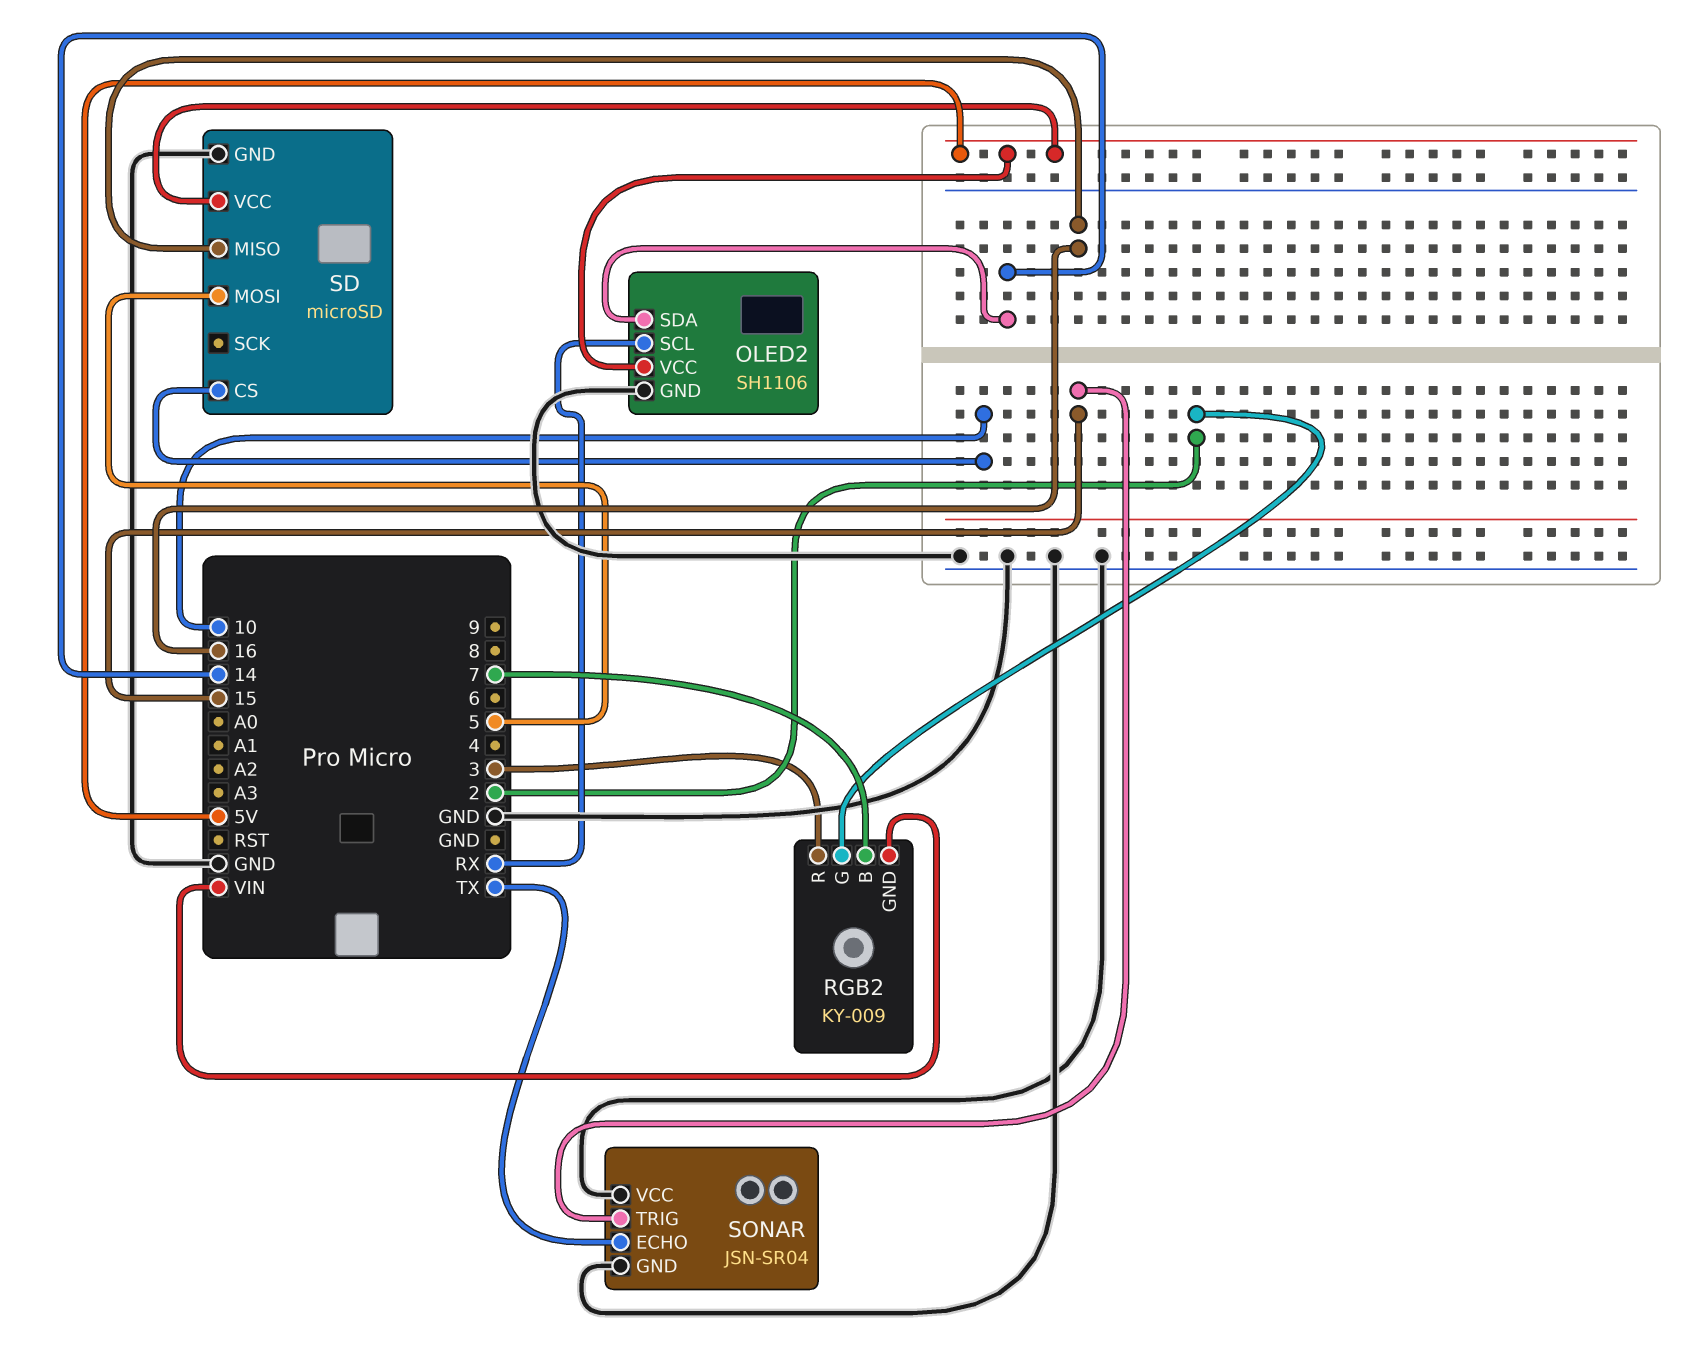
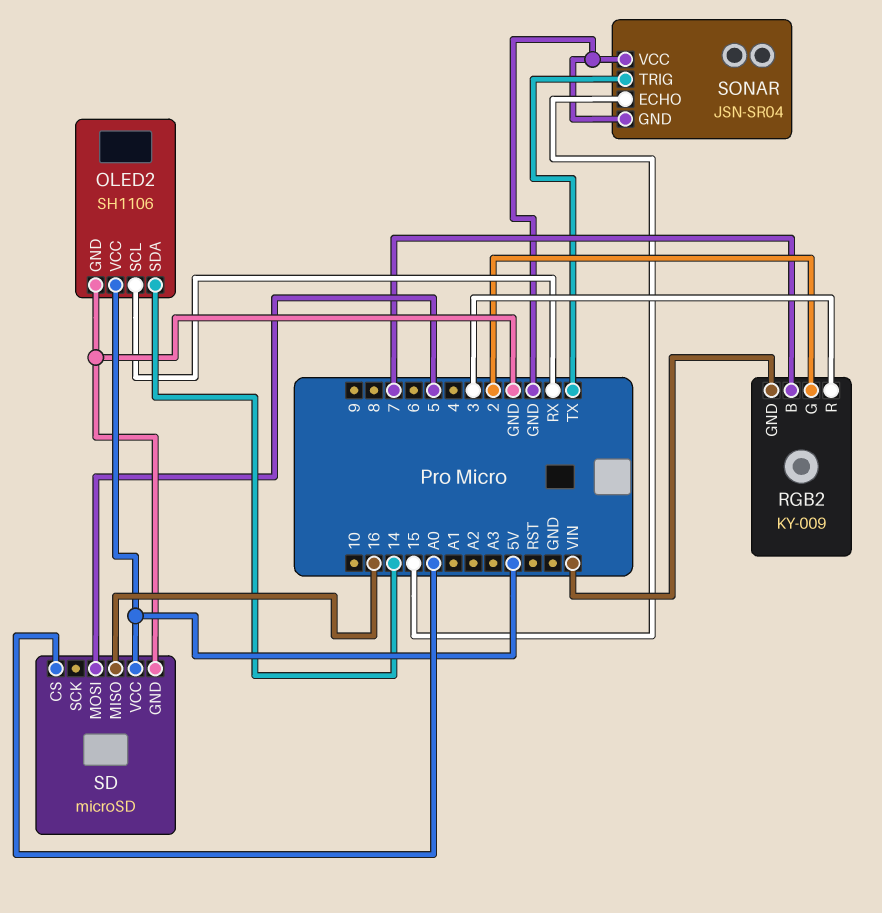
SD pin CS: 10 -> A0
SONAR pin ECHO: TX -> 15
SONAR pin TRIG: 15 -> TX

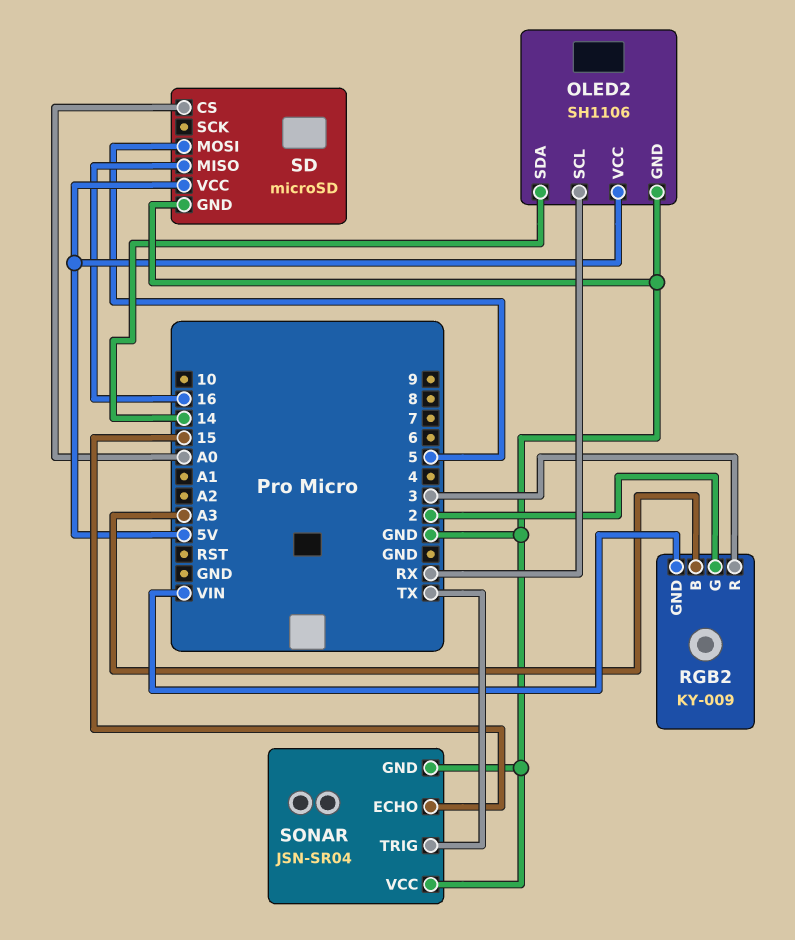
RGB2 pin B: 7 -> A3

